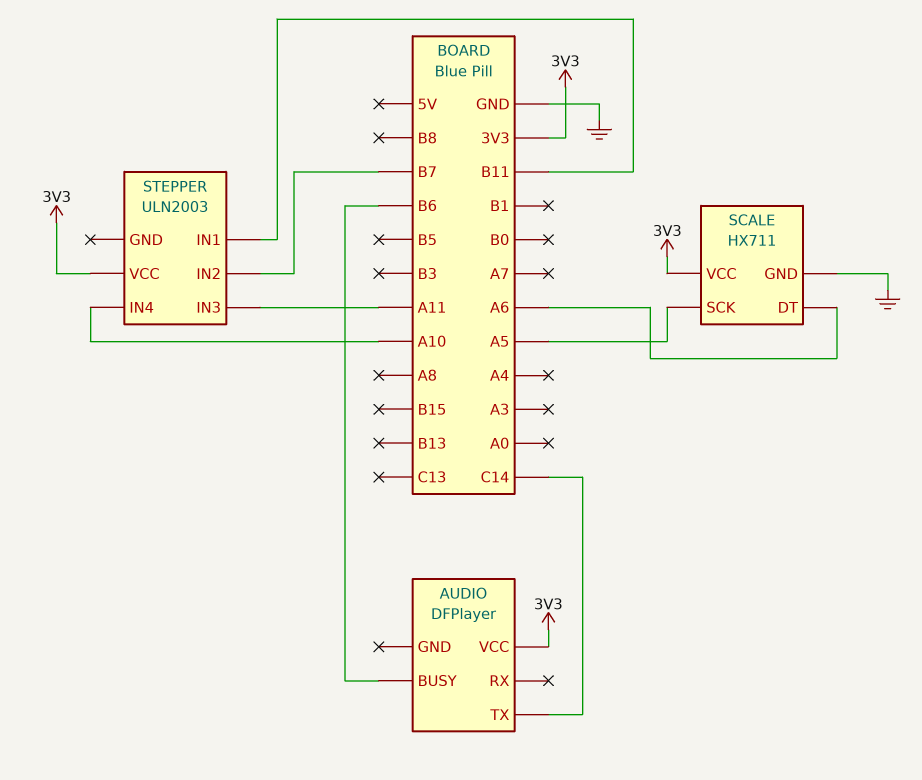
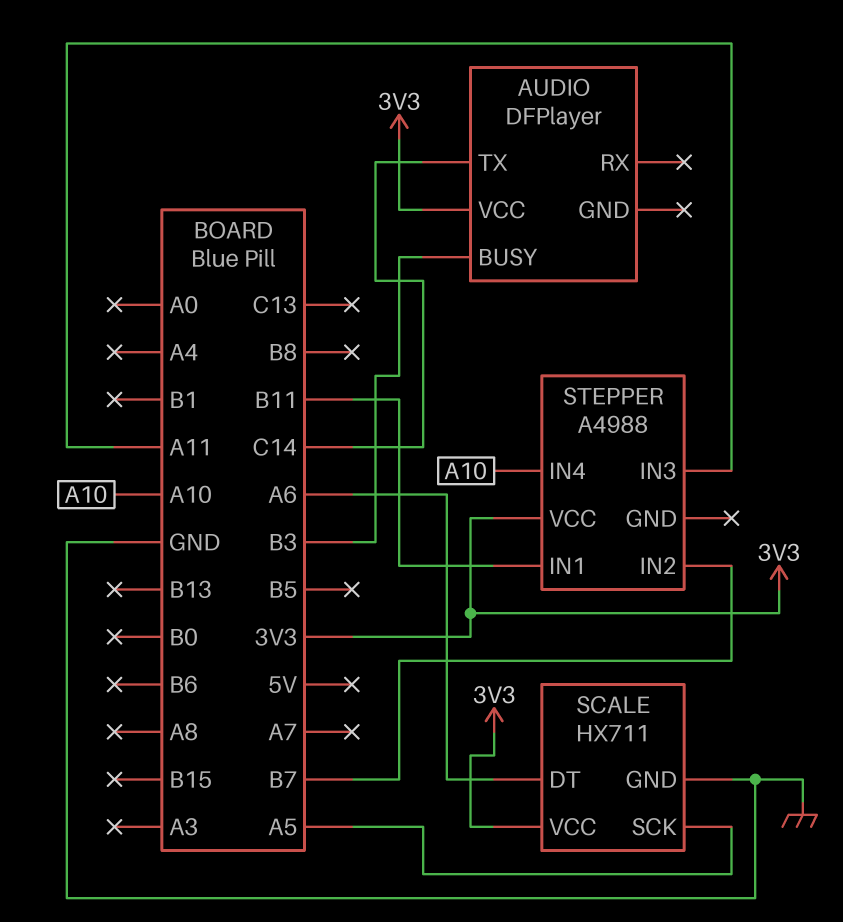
AUDIO pin BUSY: B6 -> B3
STEPPER: ULN2003 -> A4988

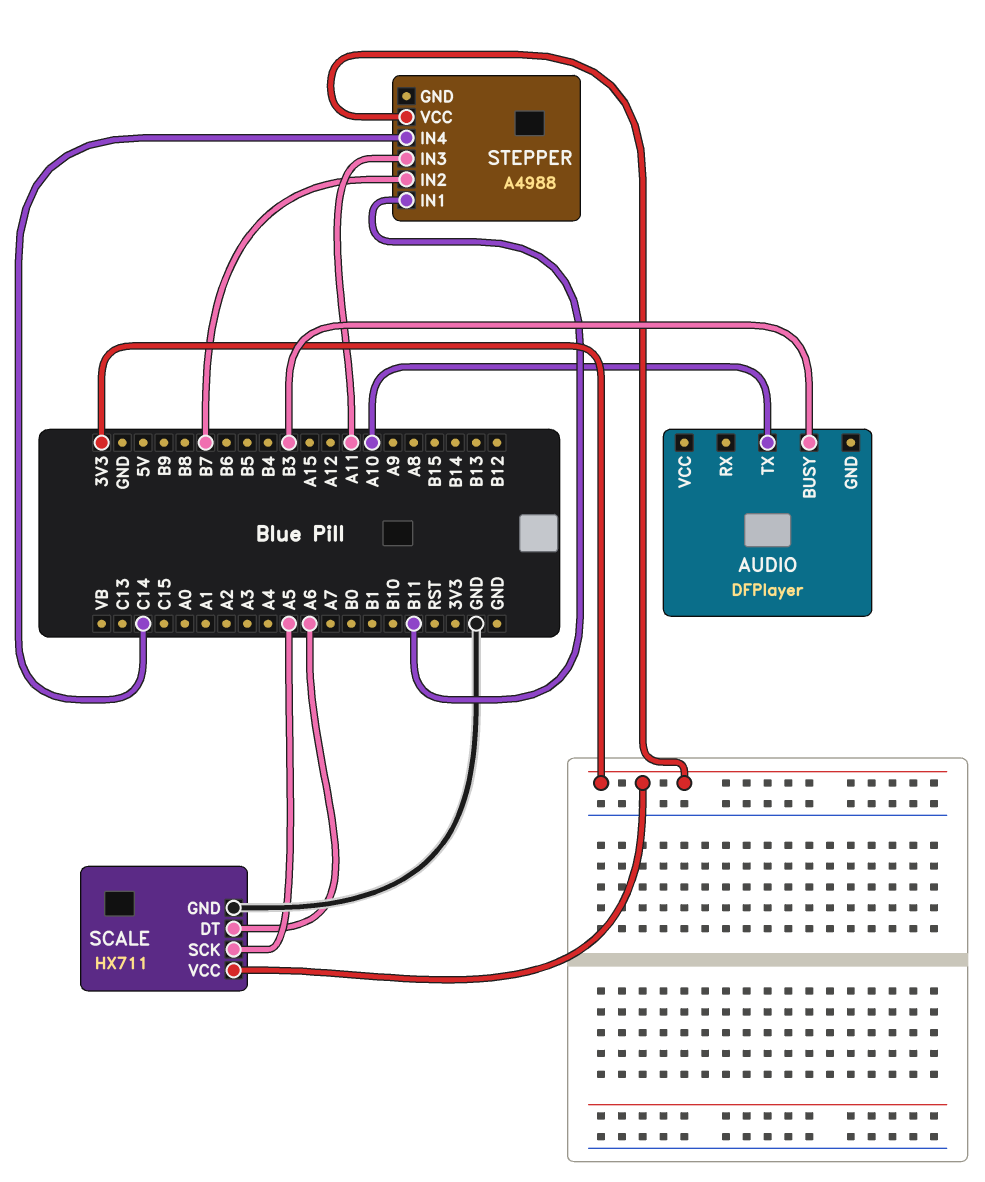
AUDIO pin TX: C14 -> A10
AUDIO pin VCC: 3V3 -> none
STEPPER pin IN4: A10 -> C14

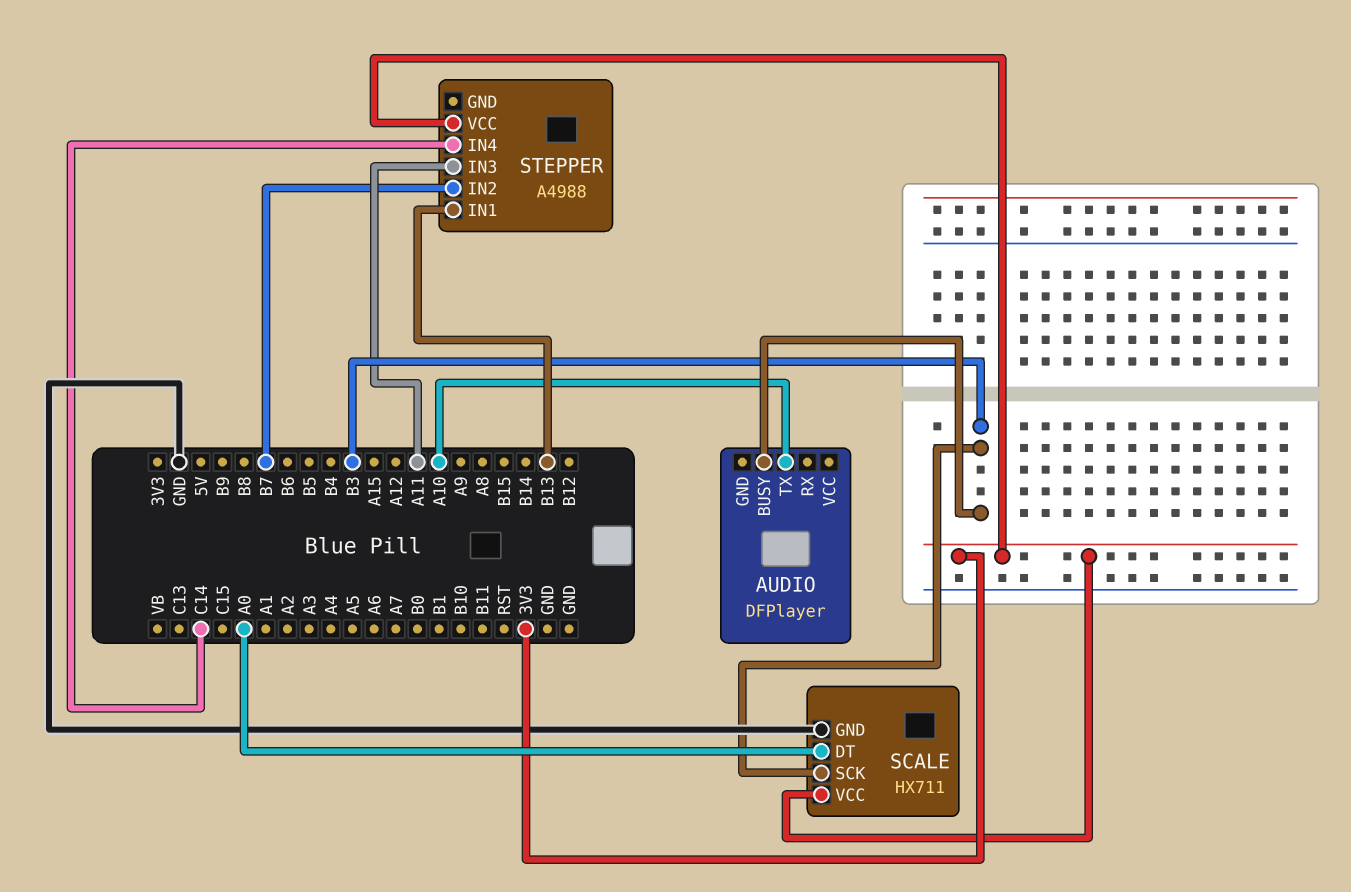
SCALE pin DT: A6 -> A0
SCALE pin SCK: A5 -> B3
STEPPER pin IN1: B11 -> B13

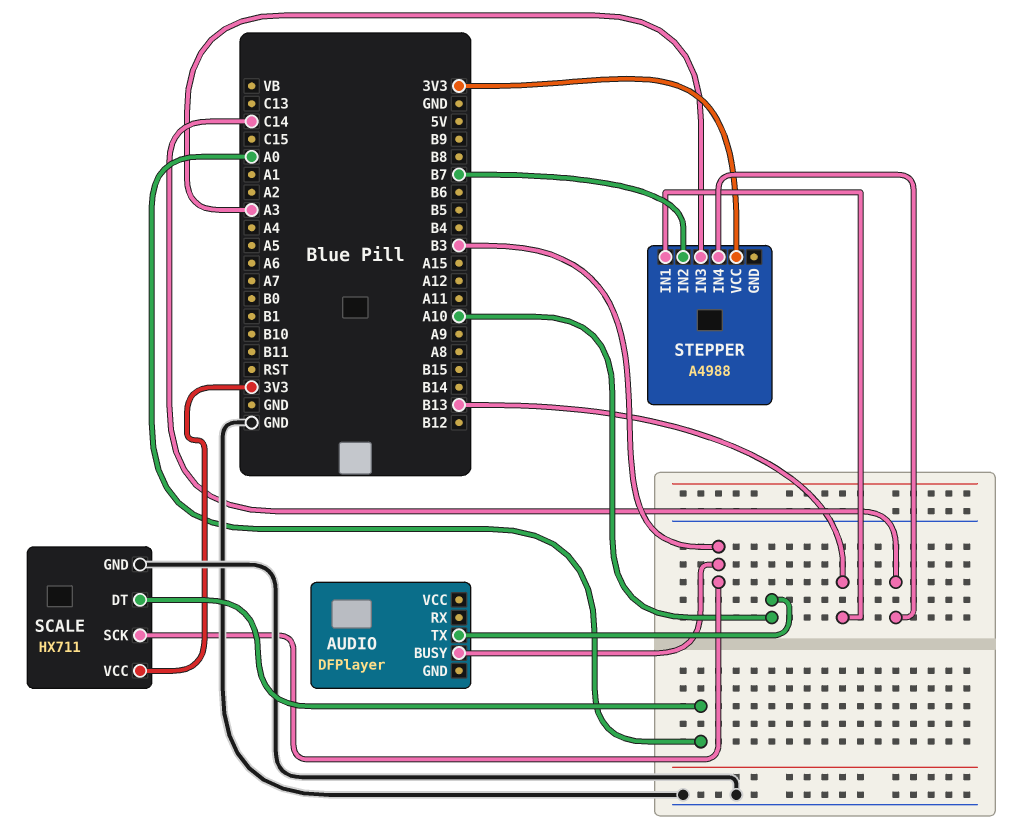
STEPPER pin IN3: A11 -> A3

